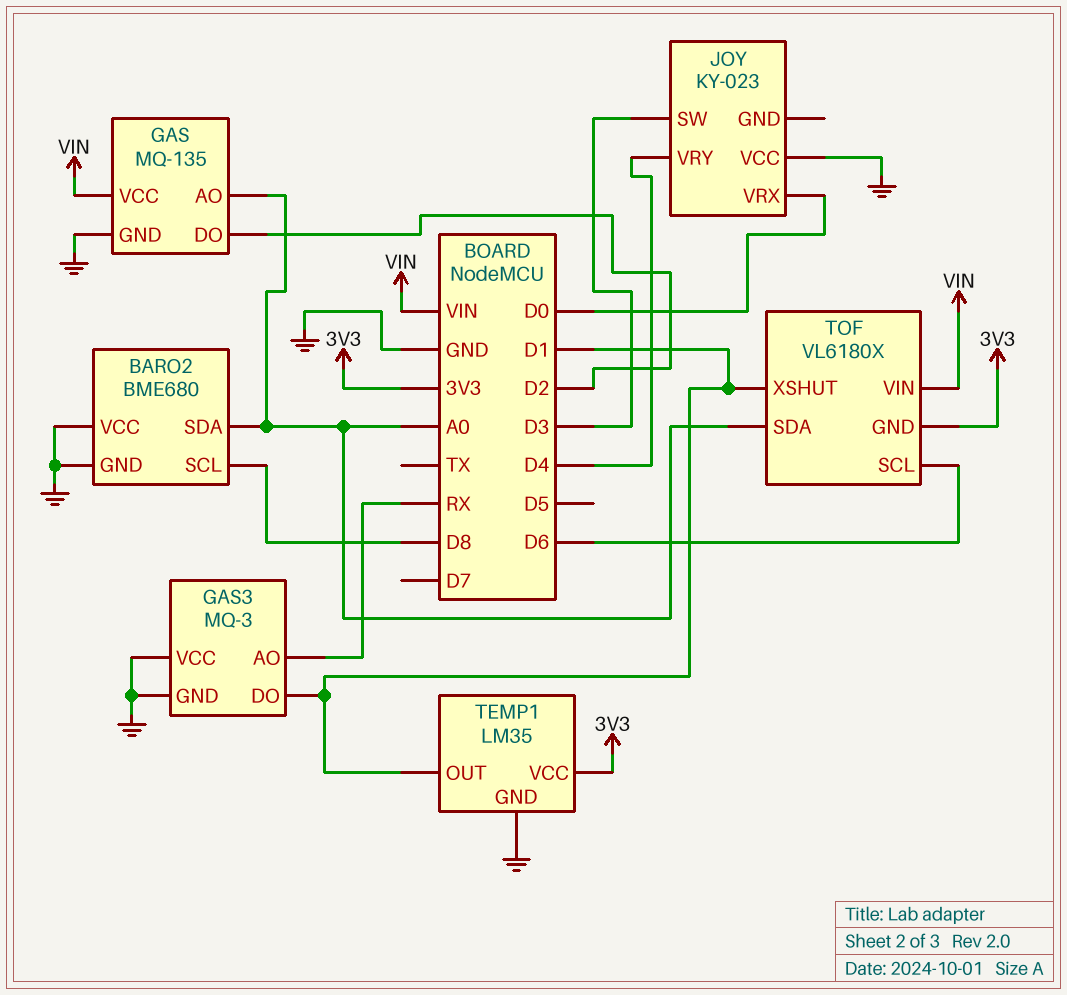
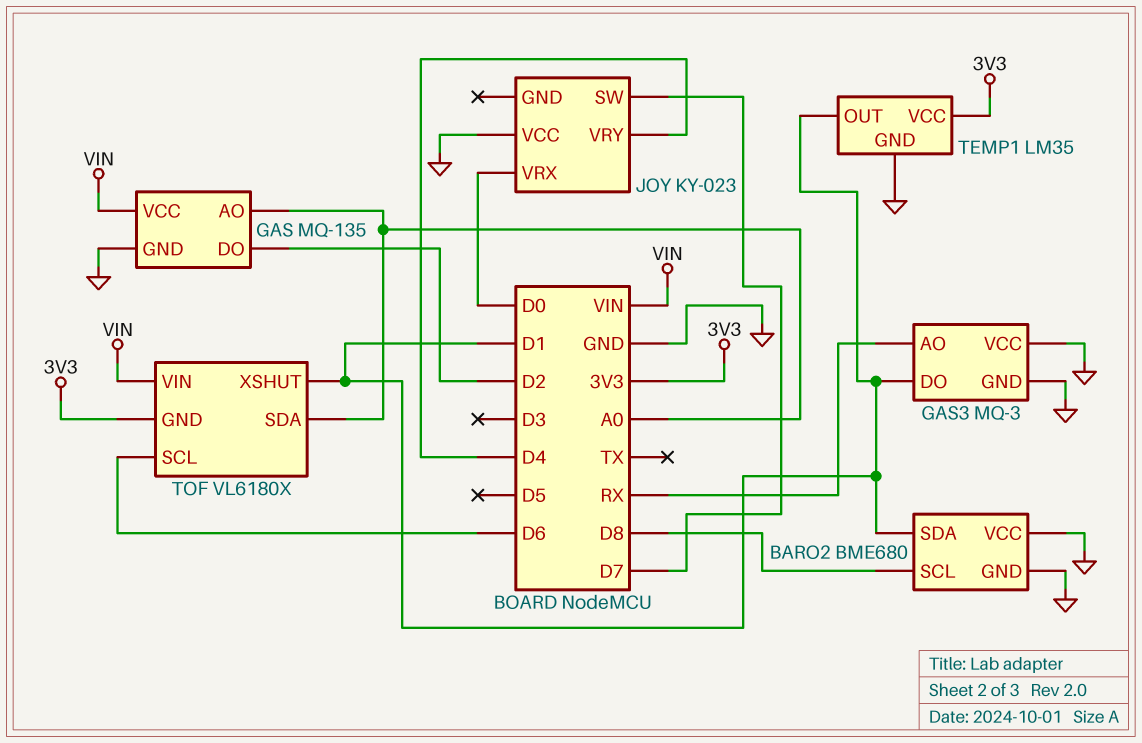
BARO2 pin SDA: A0 -> D1
JOY pin SW: D3 -> D7

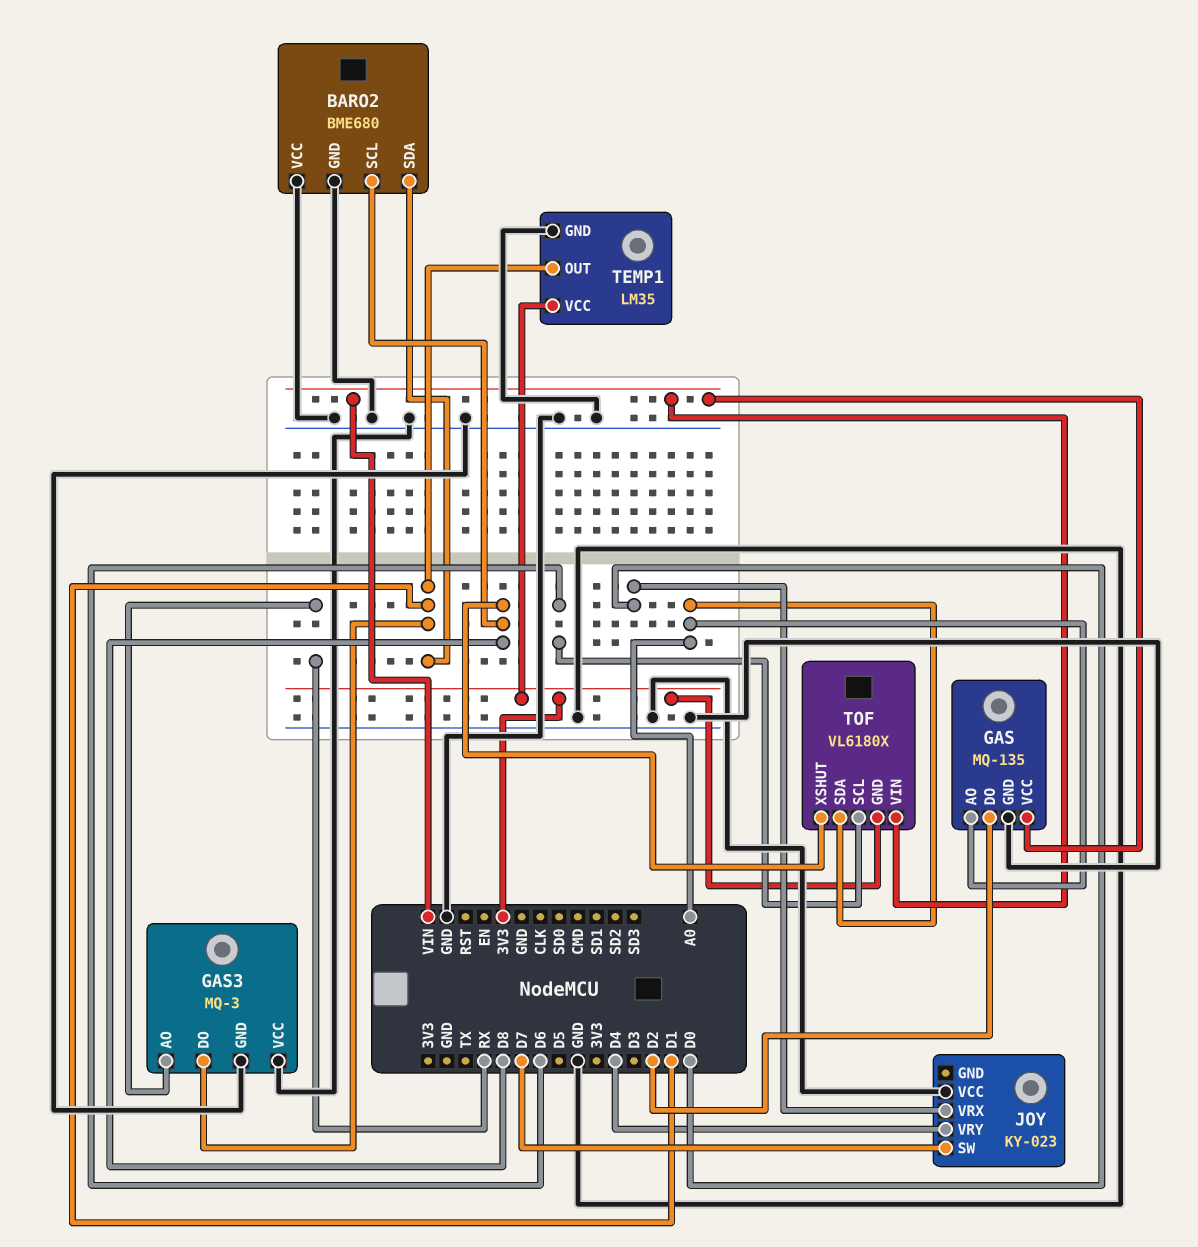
TOF pin XSHUT: D1 -> D8

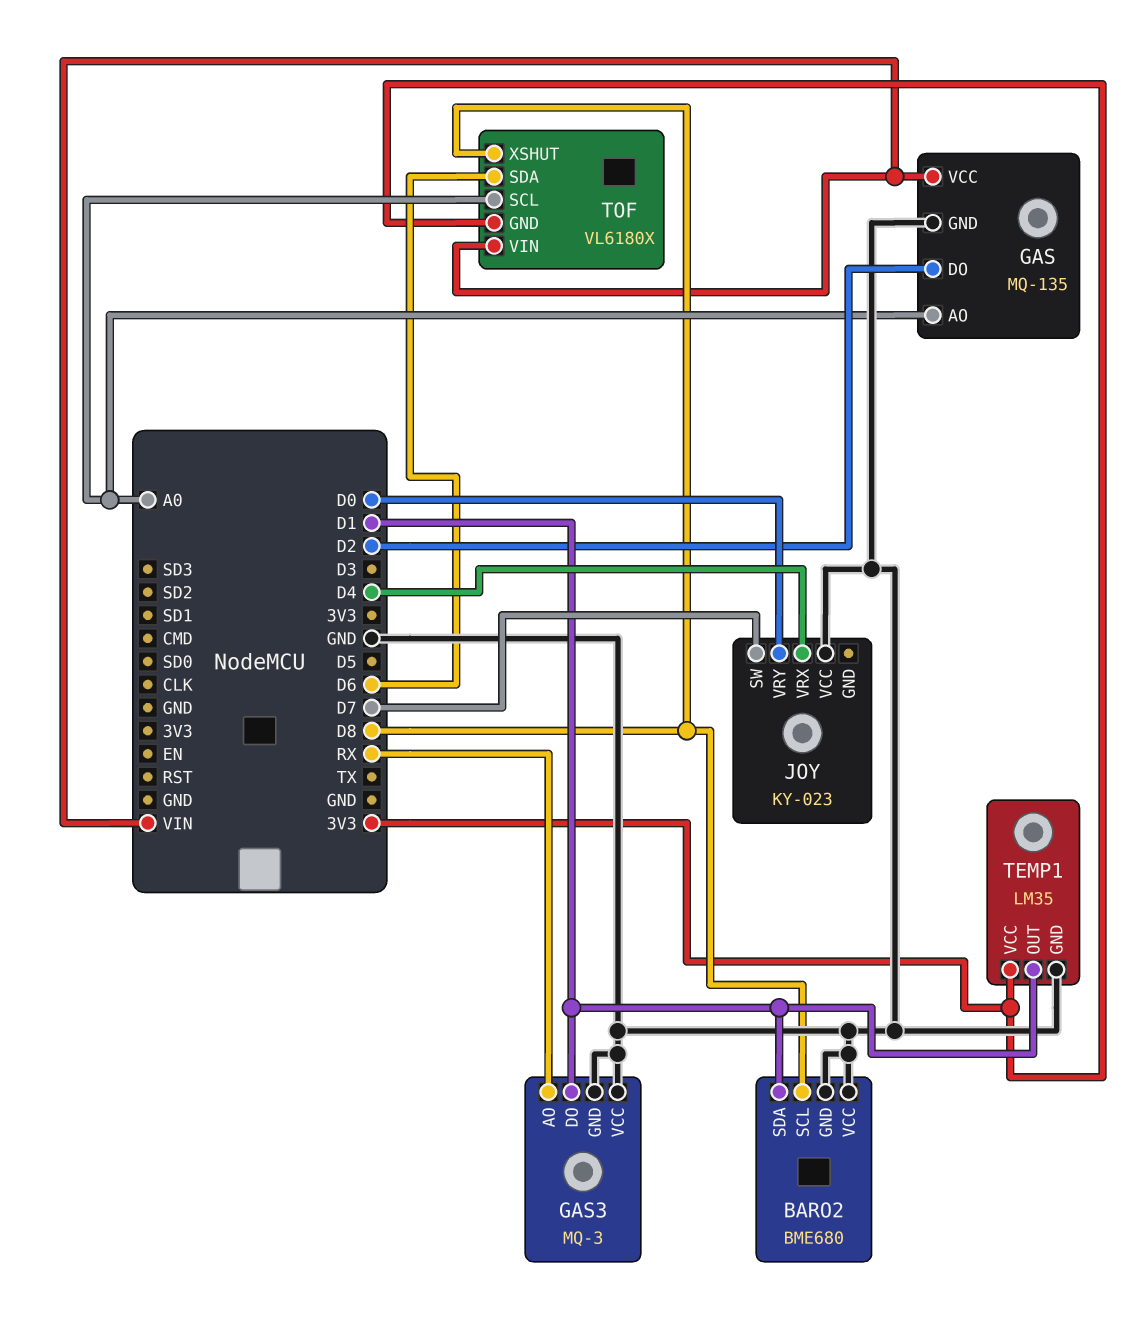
JOY pin VRX: D0 -> D4
JOY pin VRY: D4 -> D0
TOF pin SCL: D6 -> A0
TOF pin SDA: A0 -> D6

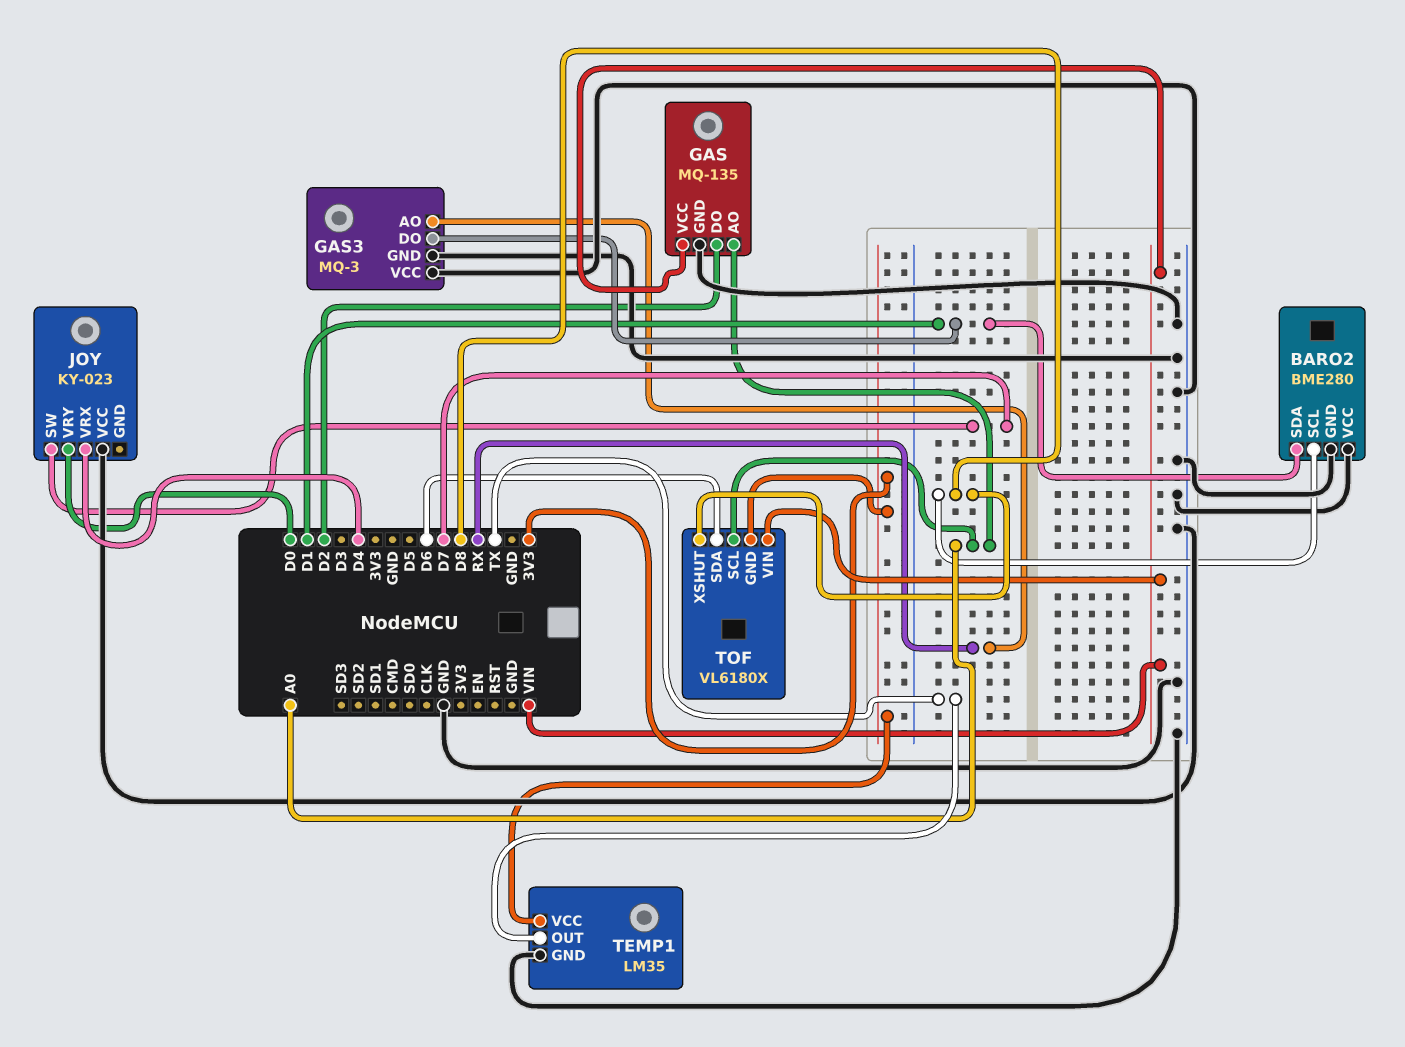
BARO2: BME680 -> BME280
TEMP1 pin OUT: D1 -> TX

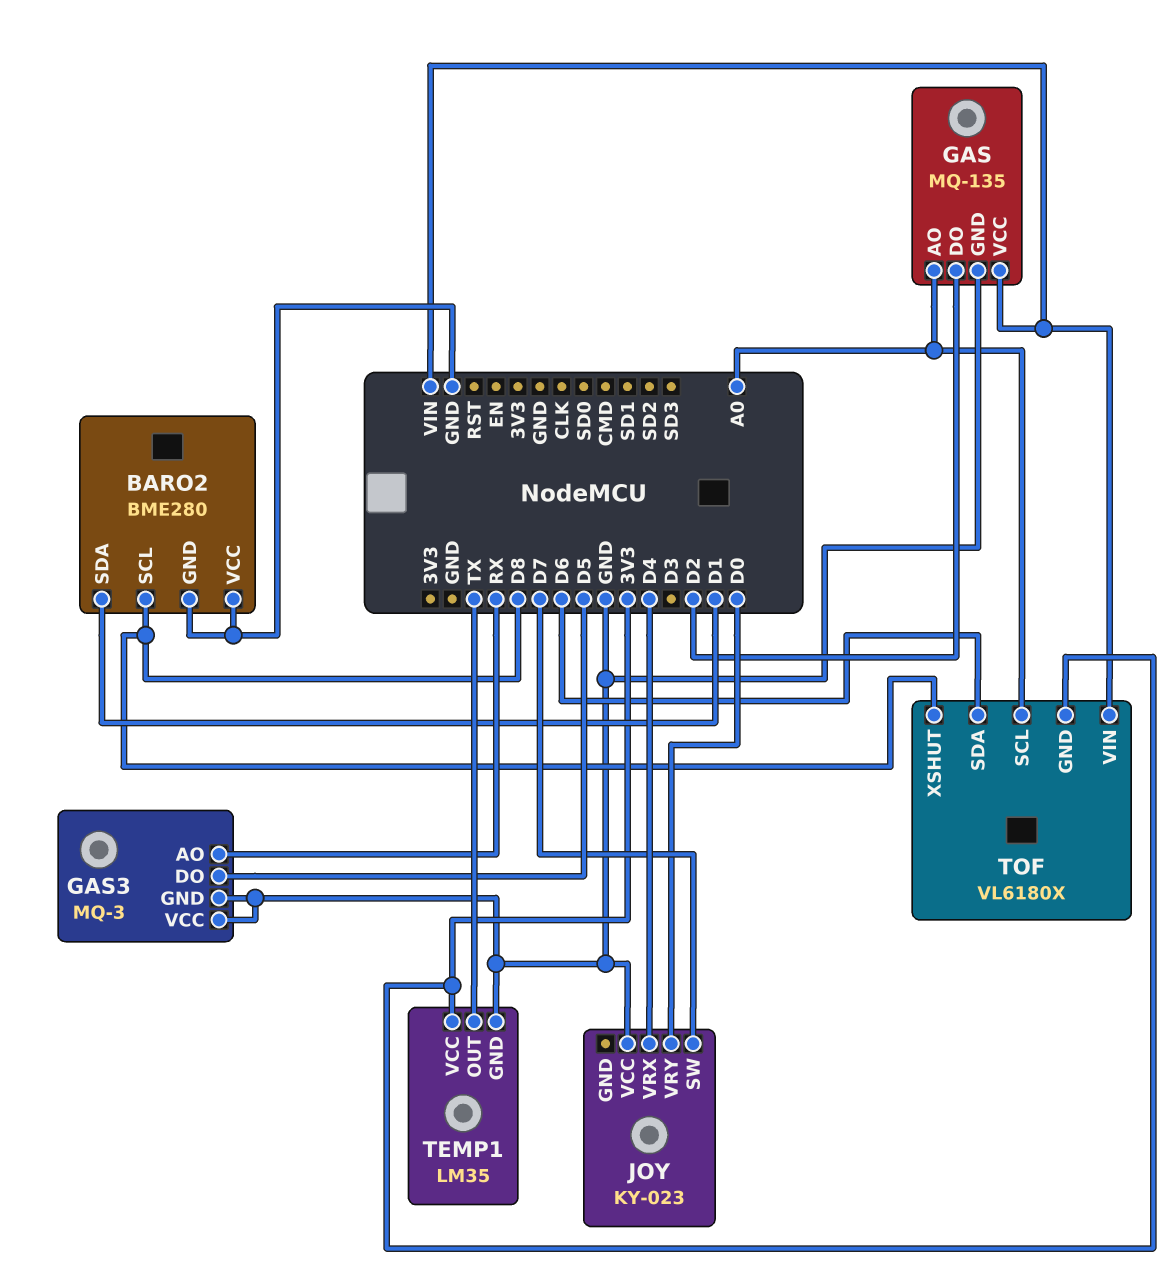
GAS3 pin DO: D1 -> D5

